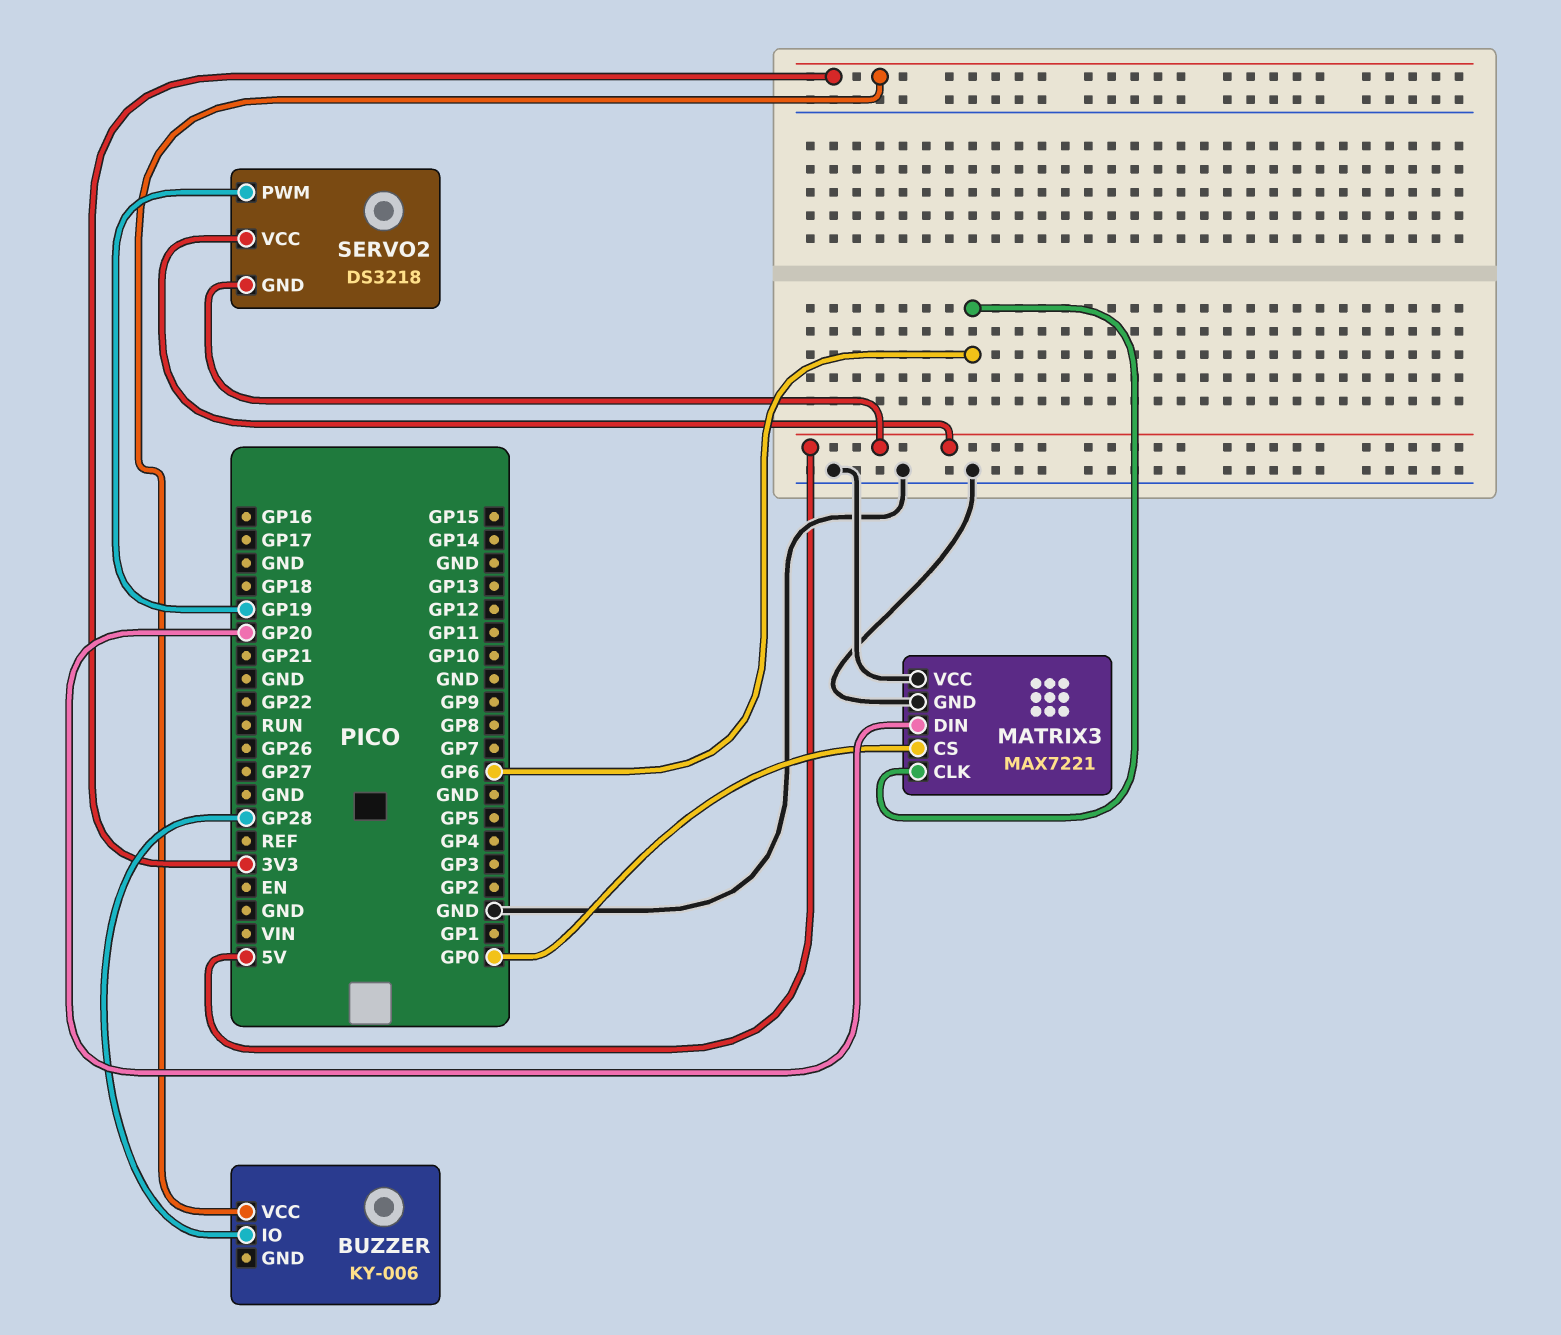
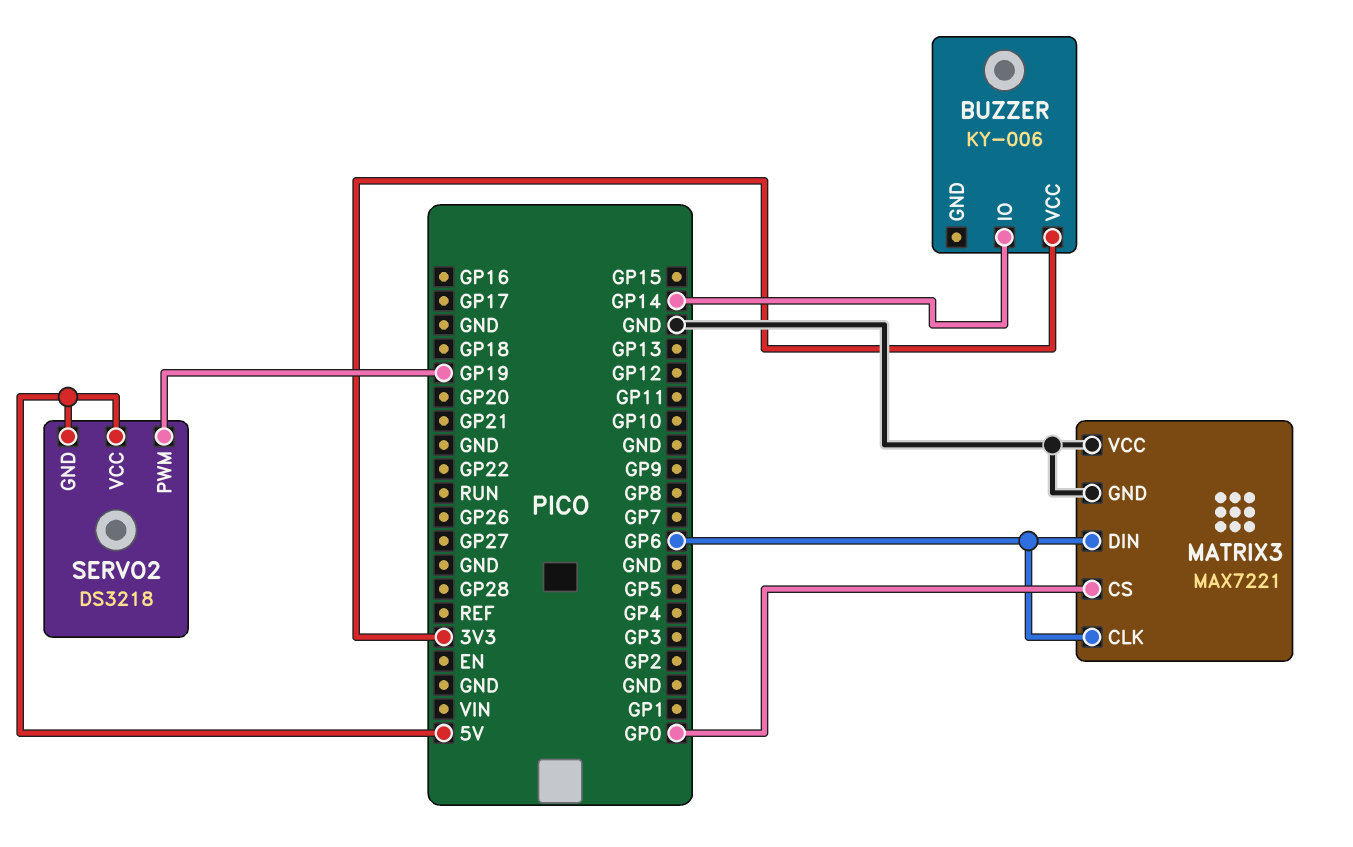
BUZZER pin IO: GP28 -> GP14
MATRIX3 pin DIN: GP20 -> GP6

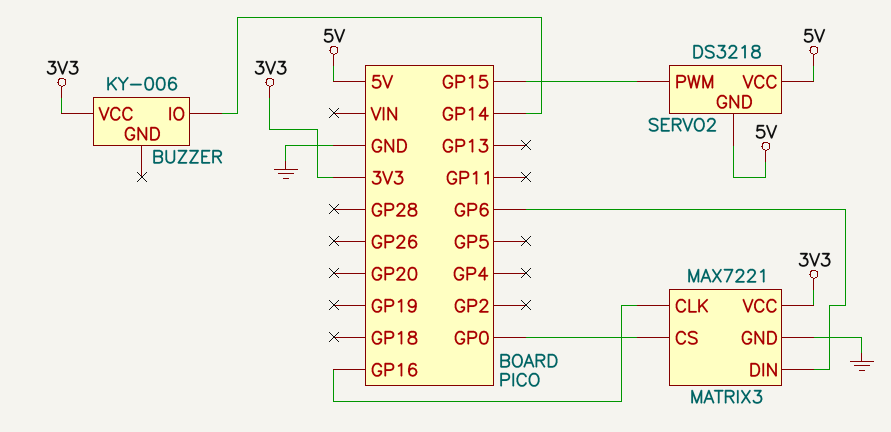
MATRIX3 pin CLK: GP6 -> GP16
MATRIX3 pin VCC: GND -> 3V3
SERVO2 pin PWM: GP19 -> GP15

